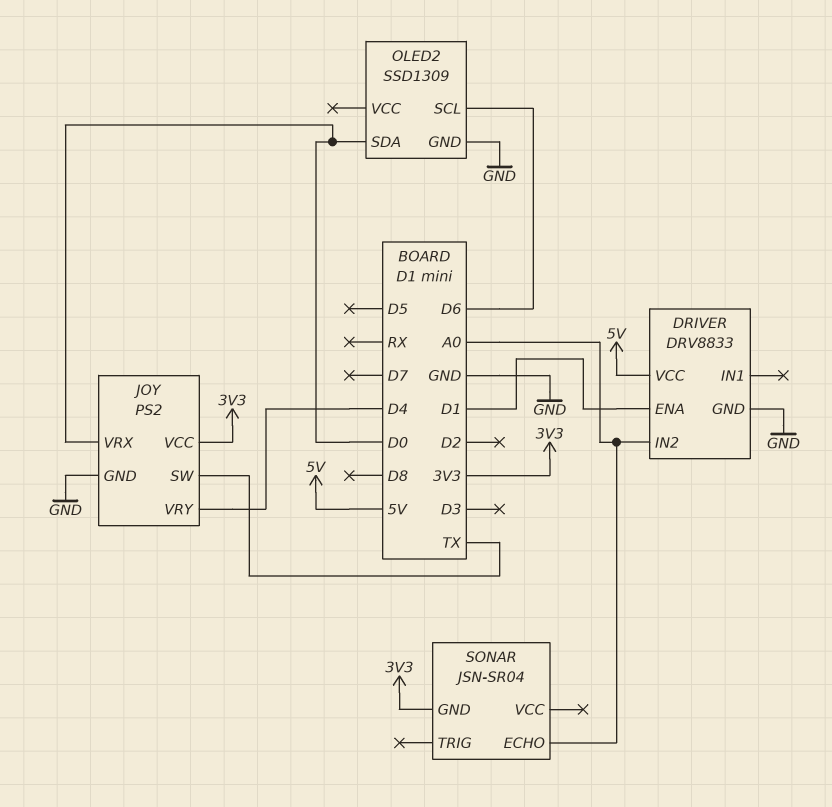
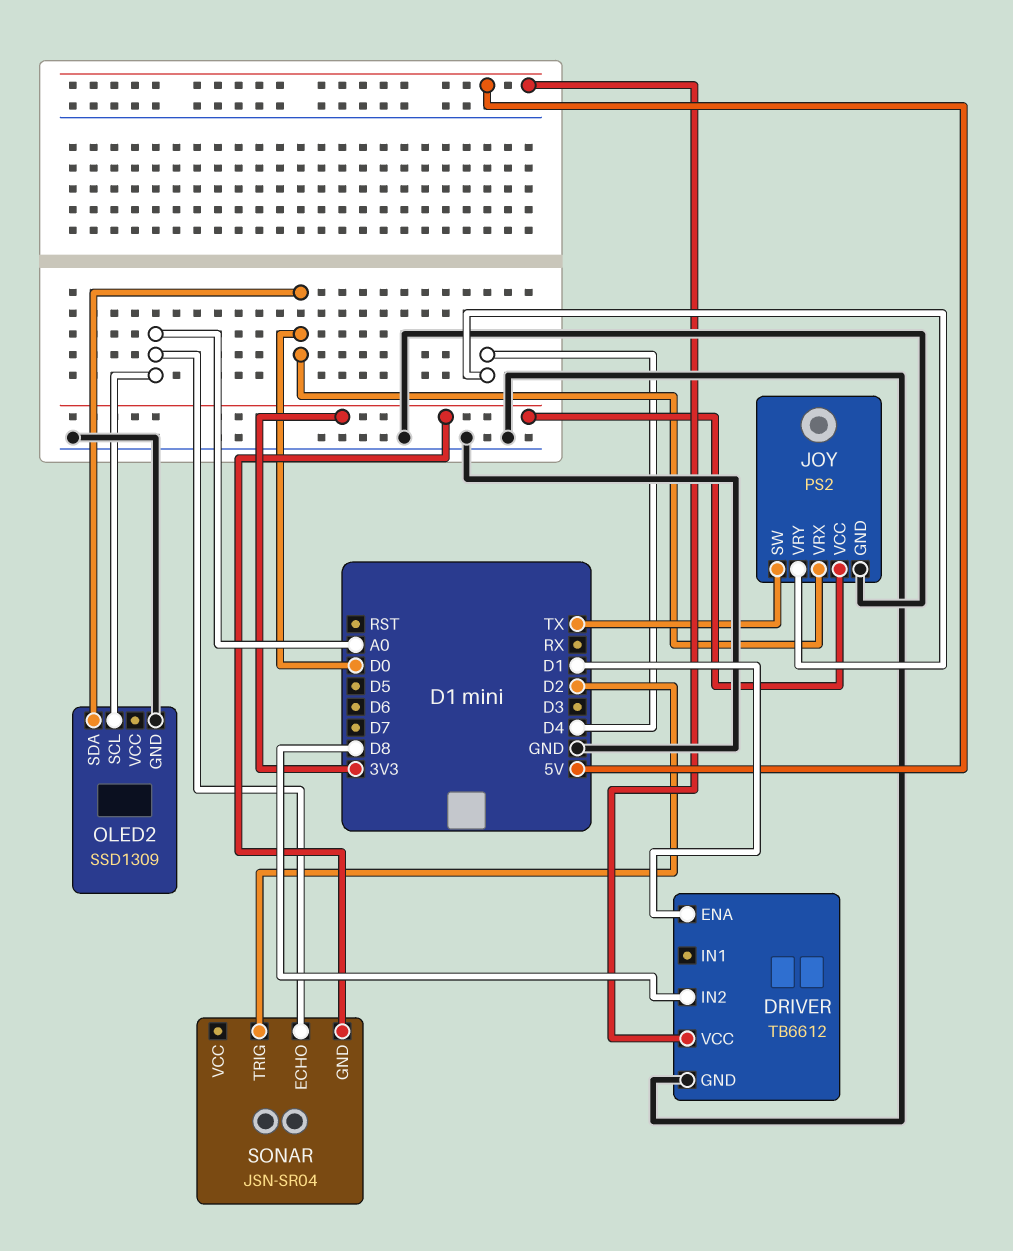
DRIVER: DRV8833 -> TB6612
DRIVER pin IN2: A0 -> D8
OLED2 pin SCL: D6 -> A0
SONAR pin TRIG: none -> D2

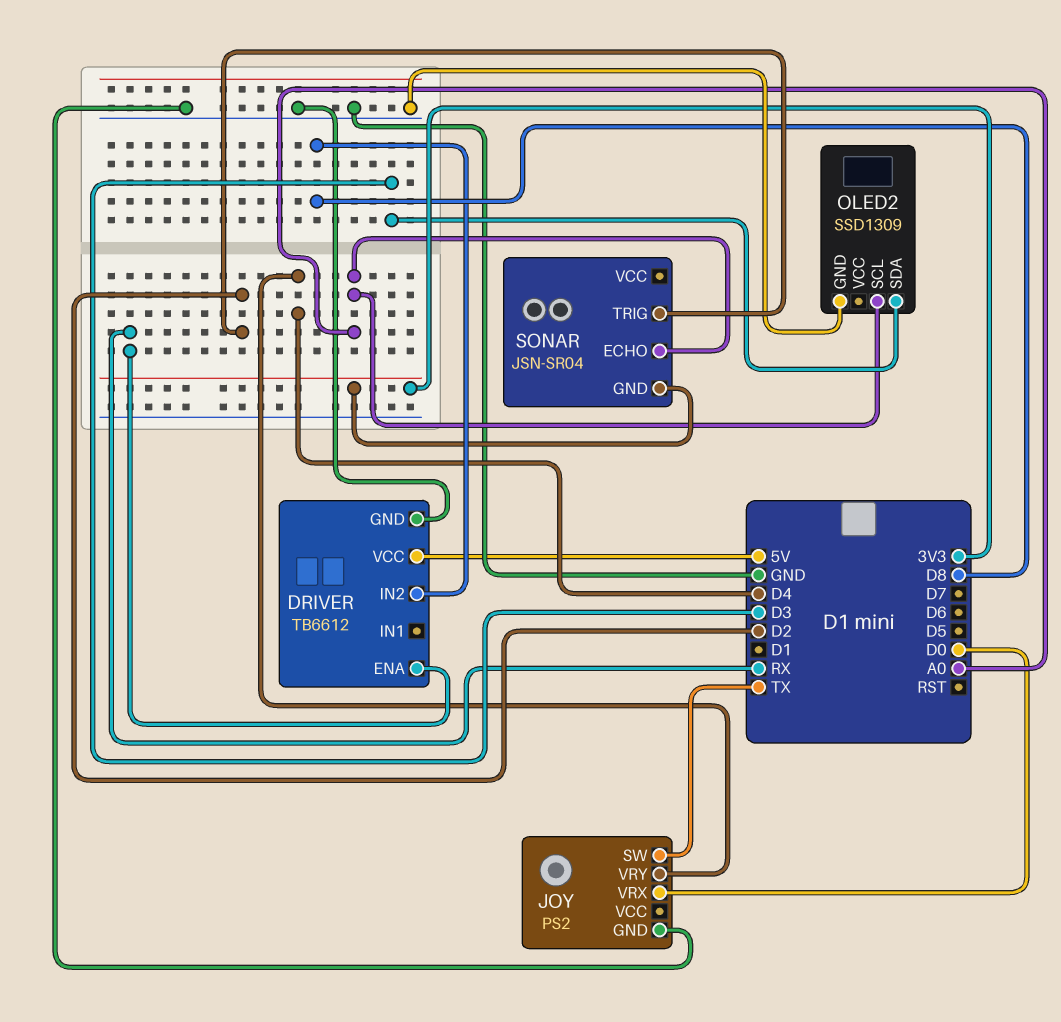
DRIVER pin ENA: D1 -> RX
JOY pin VCC: 3V3 -> none
OLED2 pin SDA: D0 -> D3

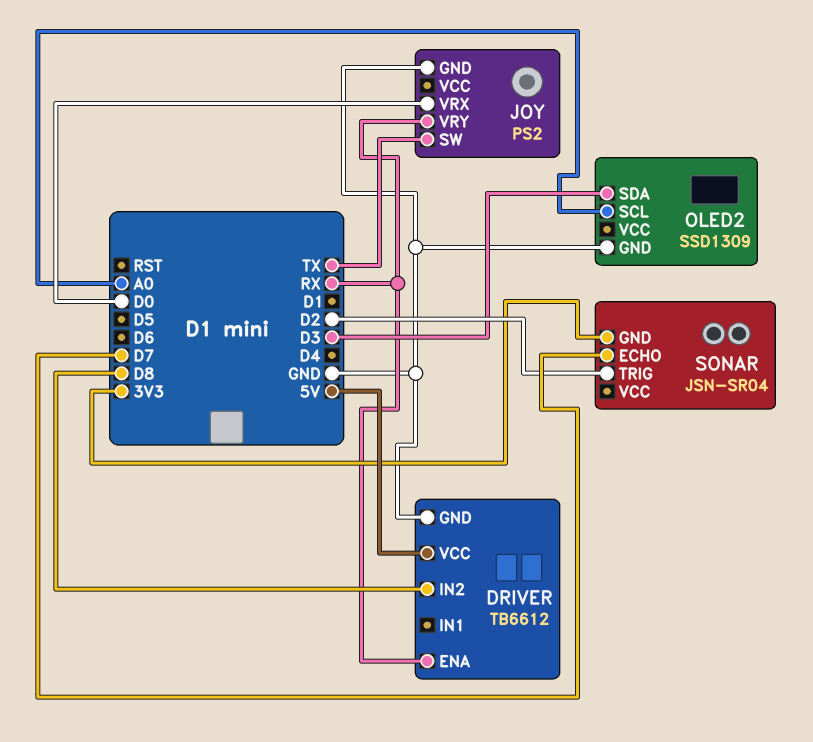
JOY pin VRY: D4 -> RX
SONAR pin ECHO: A0 -> D7

